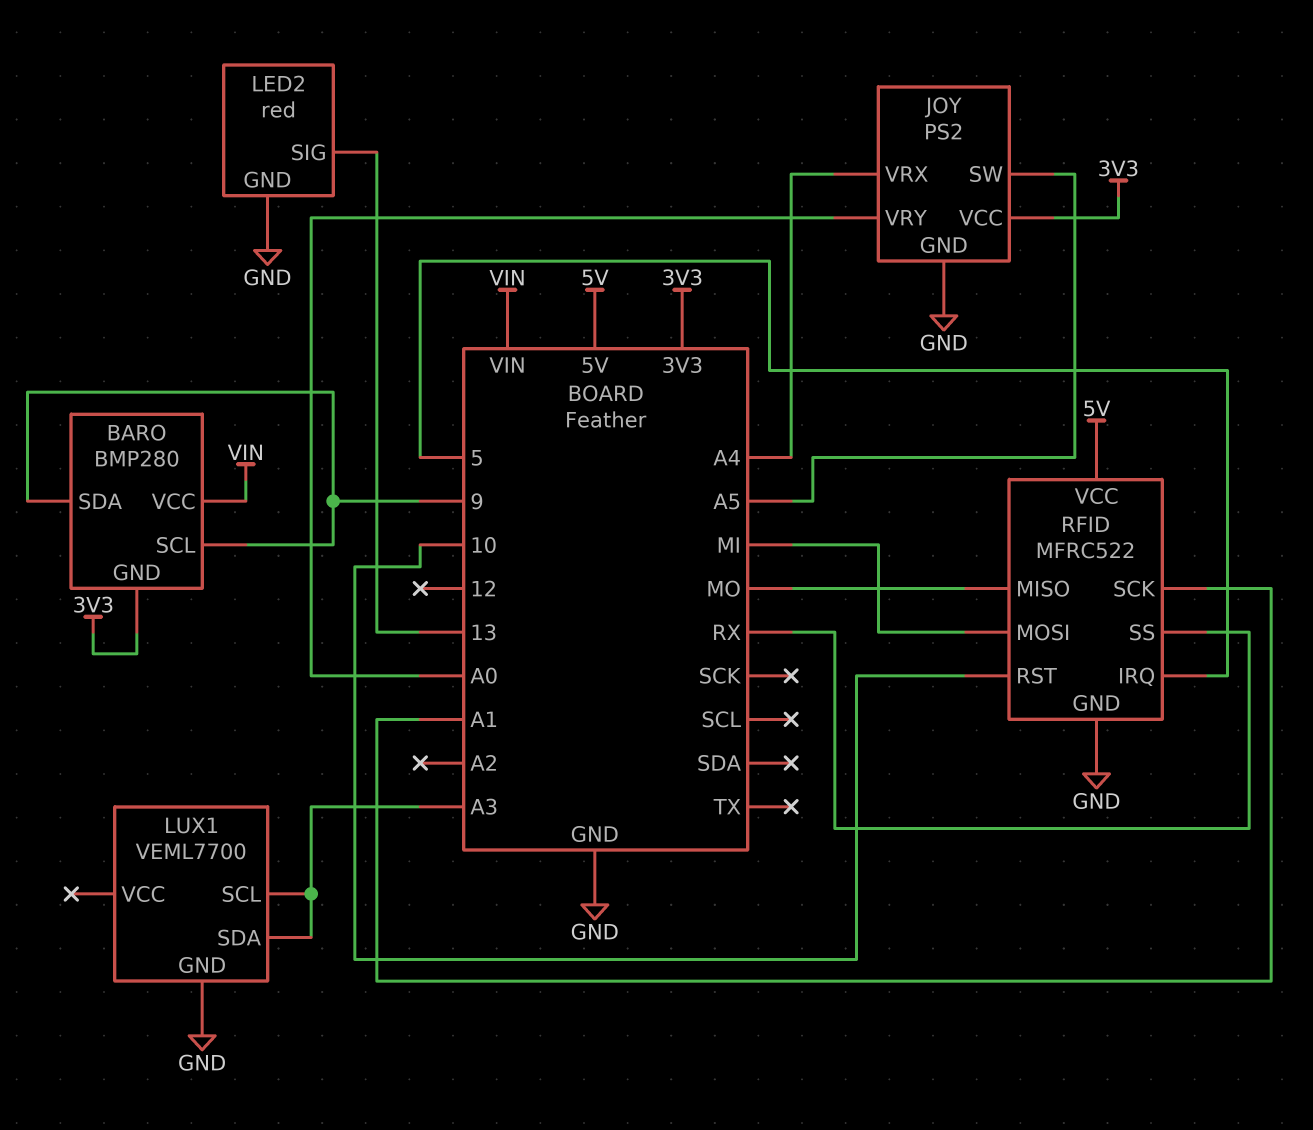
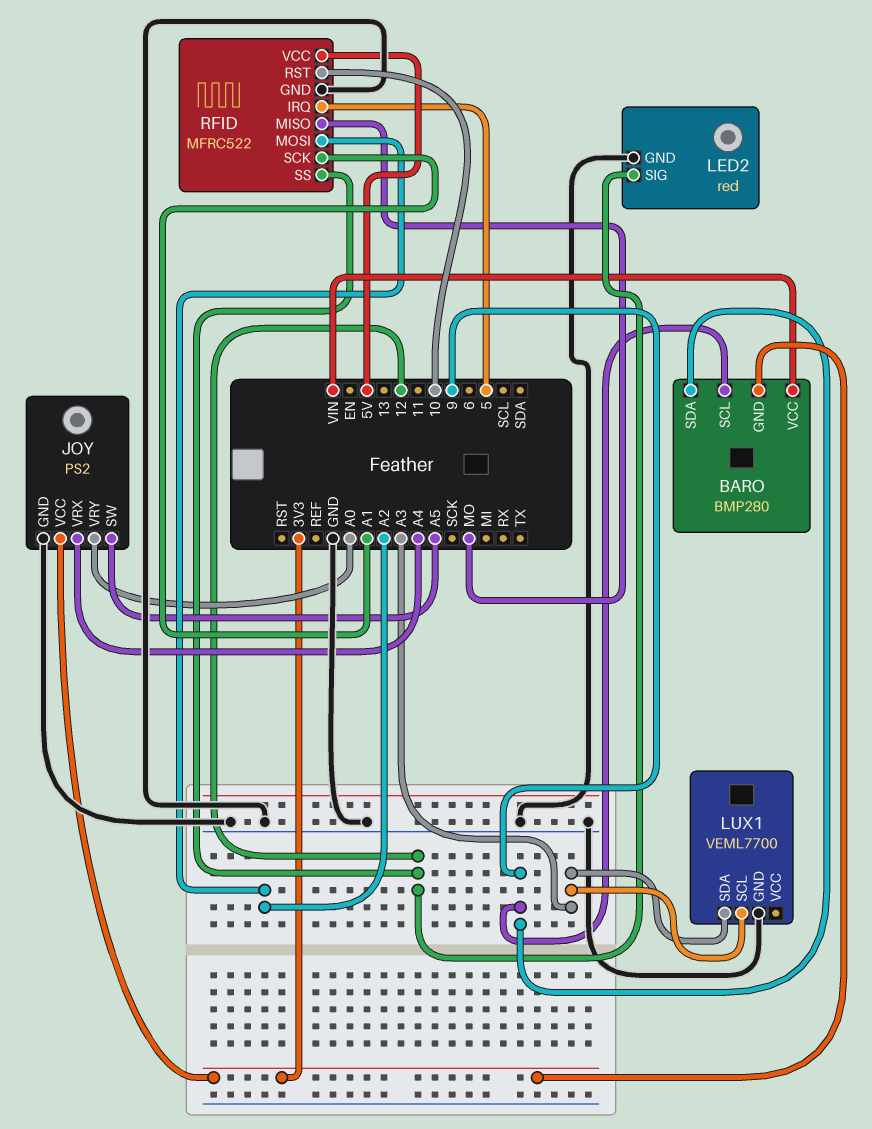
LED2 pin SIG: 13 -> 12
RFID pin MOSI: MI -> A2
RFID pin SS: RX -> 12

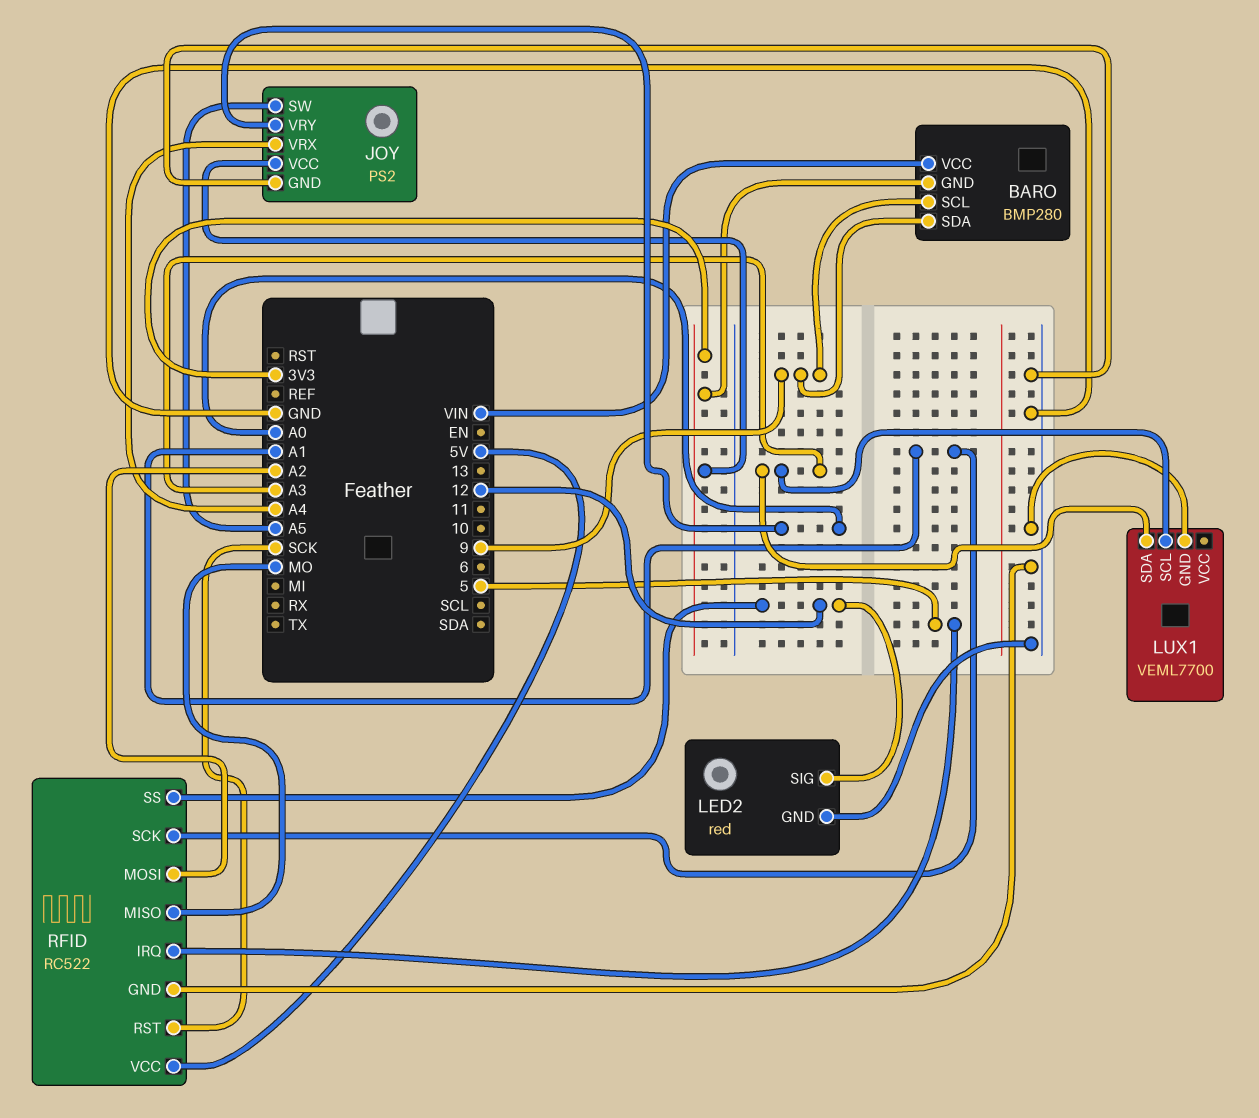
RFID: MFRC522 -> RC522
RFID pin RST: 10 -> SCK

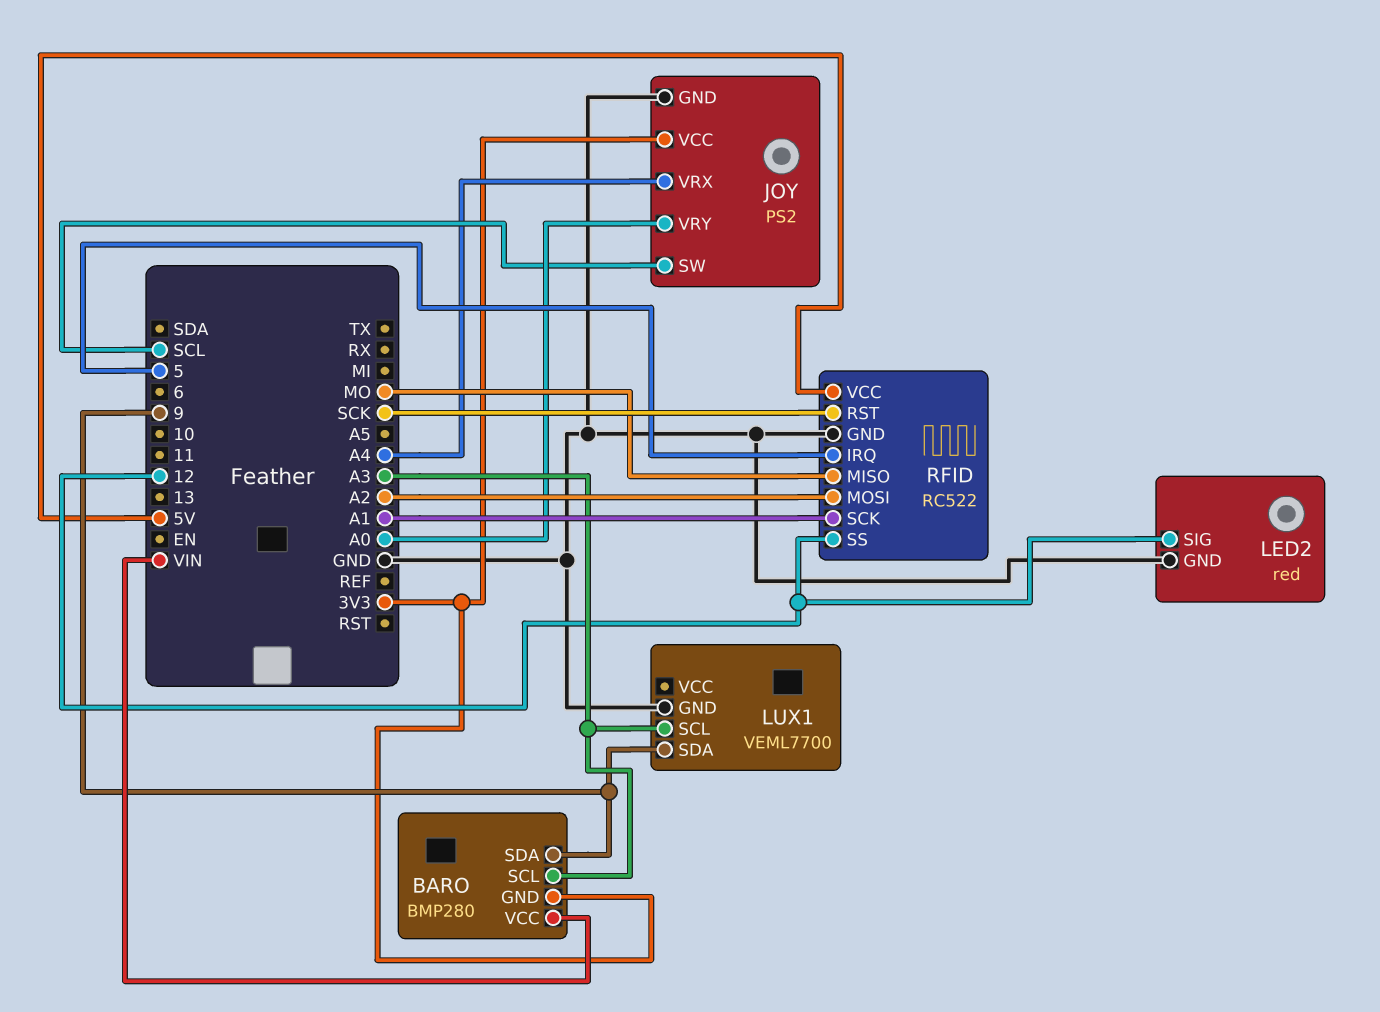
BARO pin SCL: 9 -> A3
JOY pin SW: A5 -> SCL
LUX1 pin SDA: A3 -> 9

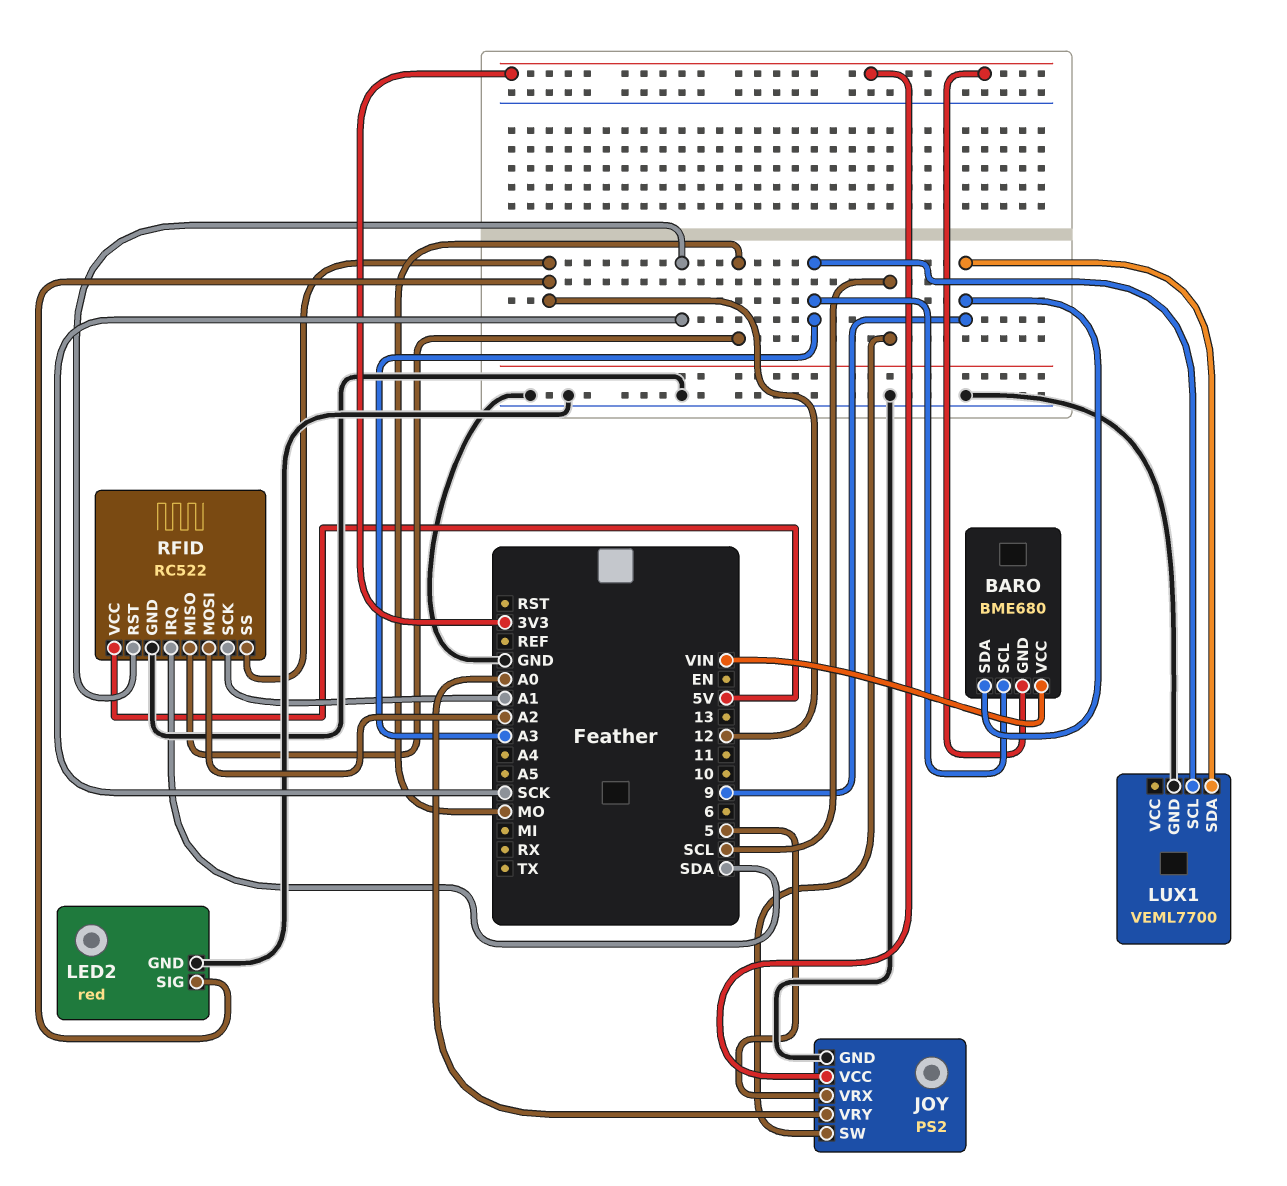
BARO: BMP280 -> BME680
JOY pin VRX: A4 -> 5
RFID pin IRQ: 5 -> SDA

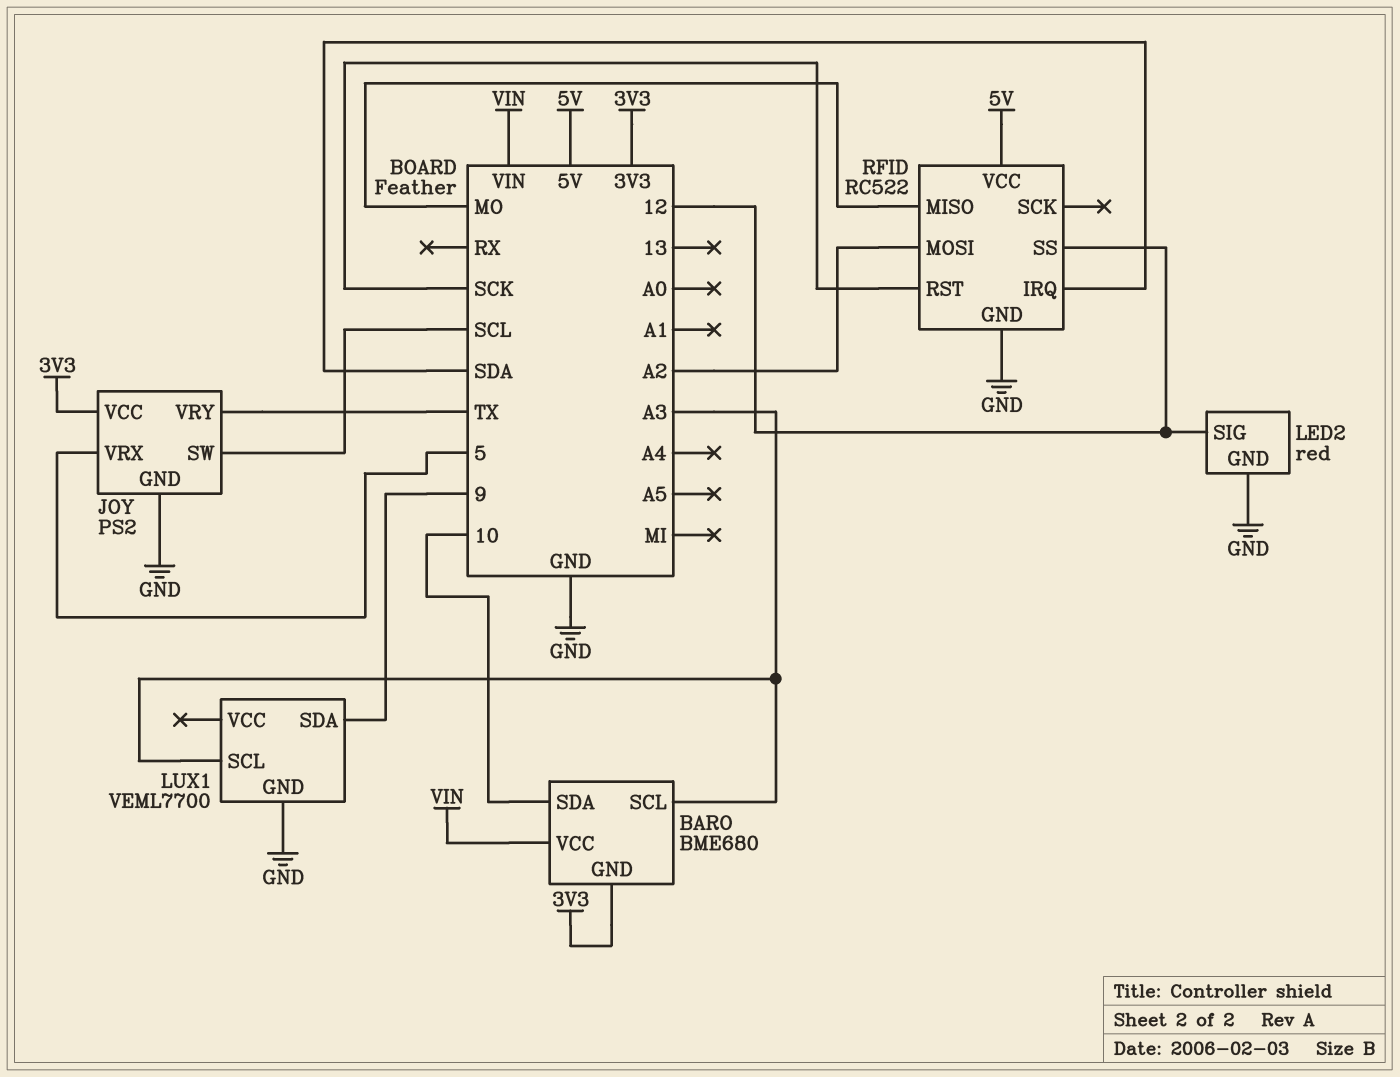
BARO pin SDA: 9 -> 10
JOY pin VRY: A0 -> TX
RFID pin SCK: A1 -> none

